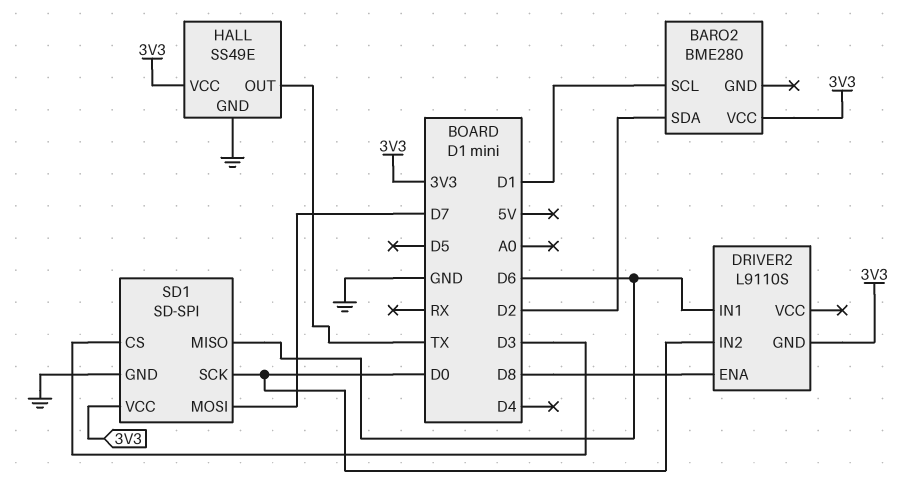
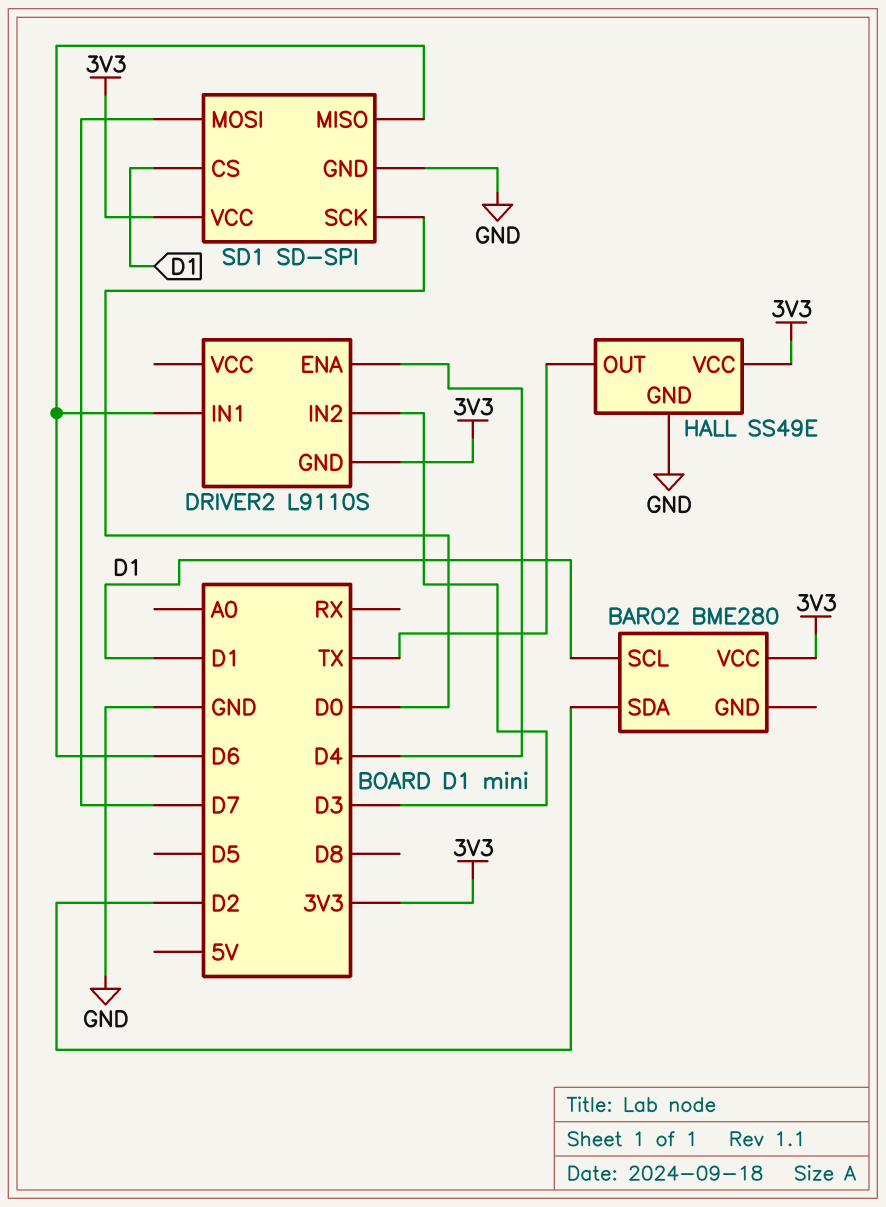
DRIVER2 pin ENA: D8 -> D4
DRIVER2 pin IN2: D0 -> D3
SD1 pin CS: D3 -> D1

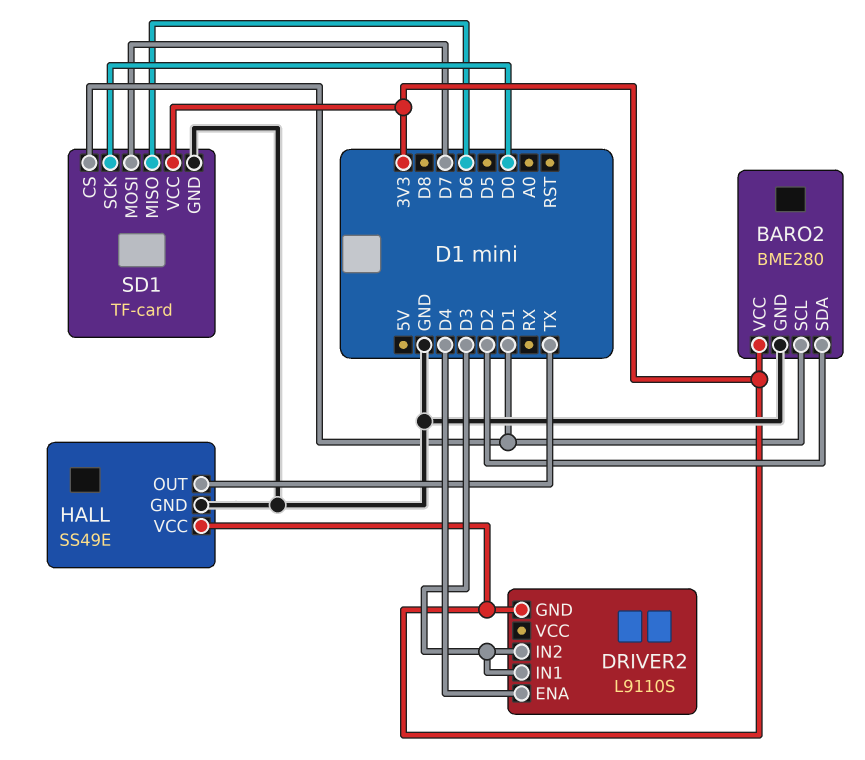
BARO2 pin GND: none -> GND
DRIVER2 pin IN1: D6 -> D3
SD1: SD-SPI -> TF-card

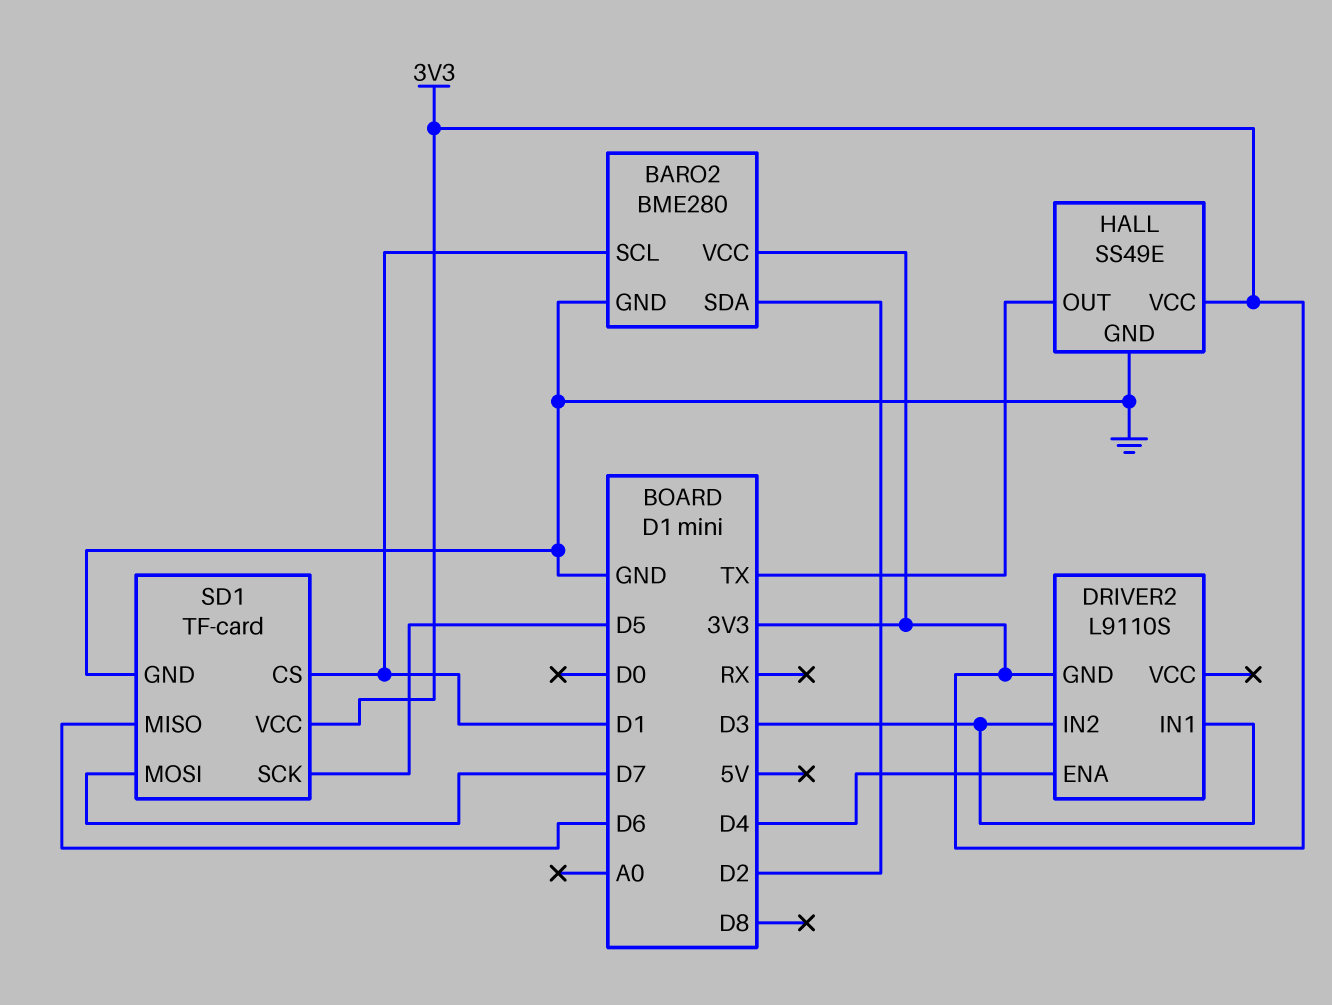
SD1 pin SCK: D0 -> D5

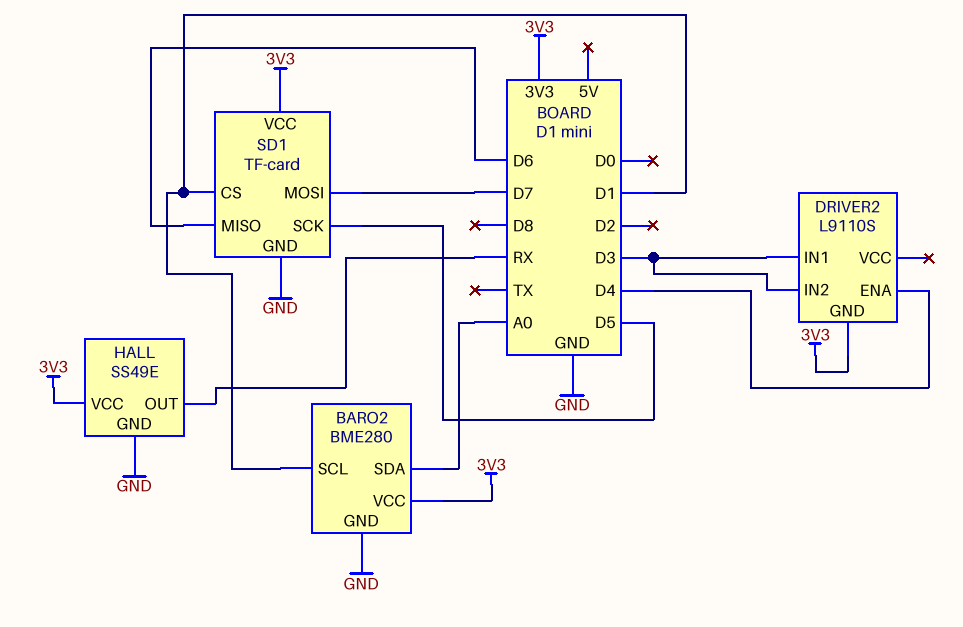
BARO2 pin SDA: D2 -> A0
HALL pin OUT: TX -> RX

